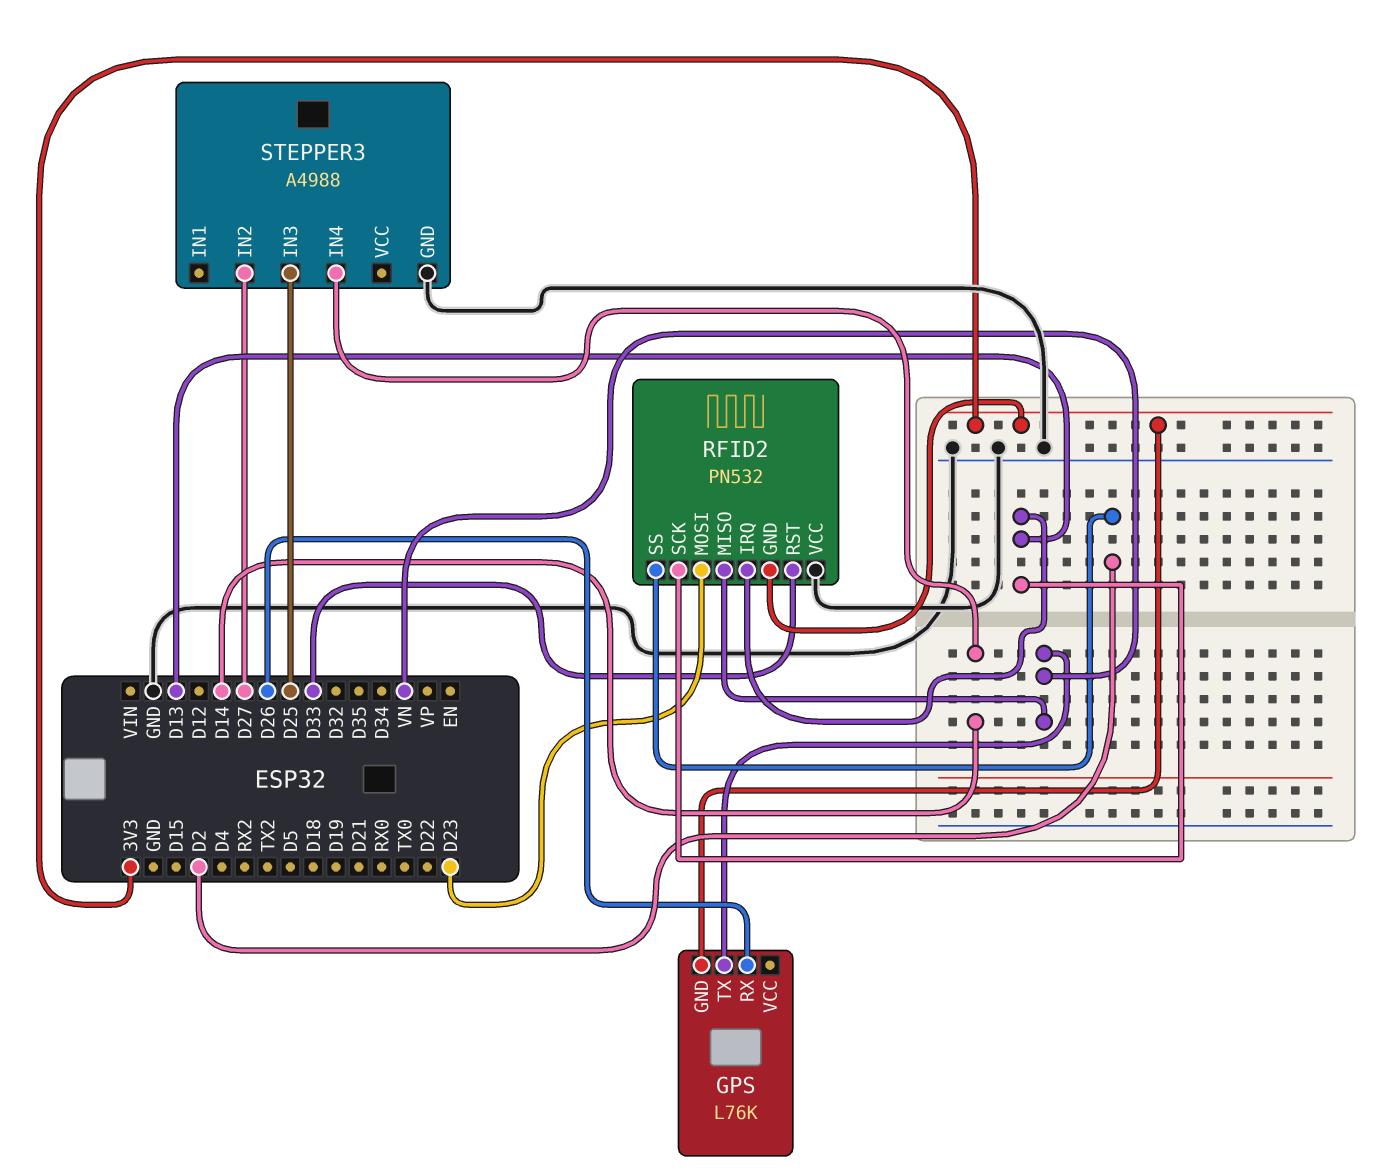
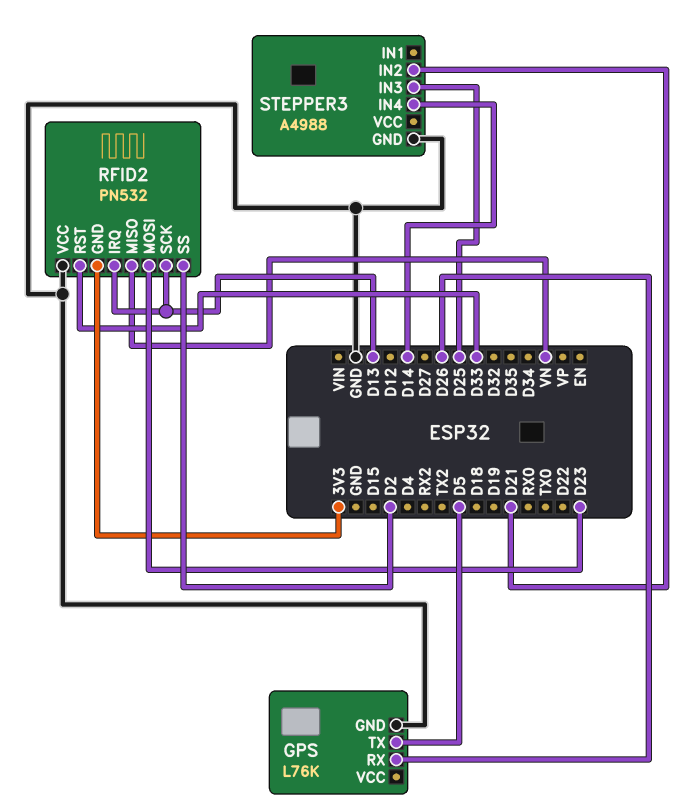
GPS pin GND: 3V3 -> GND
GPS pin TX: VN -> D5
STEPPER3 pin IN2: D27 -> D21

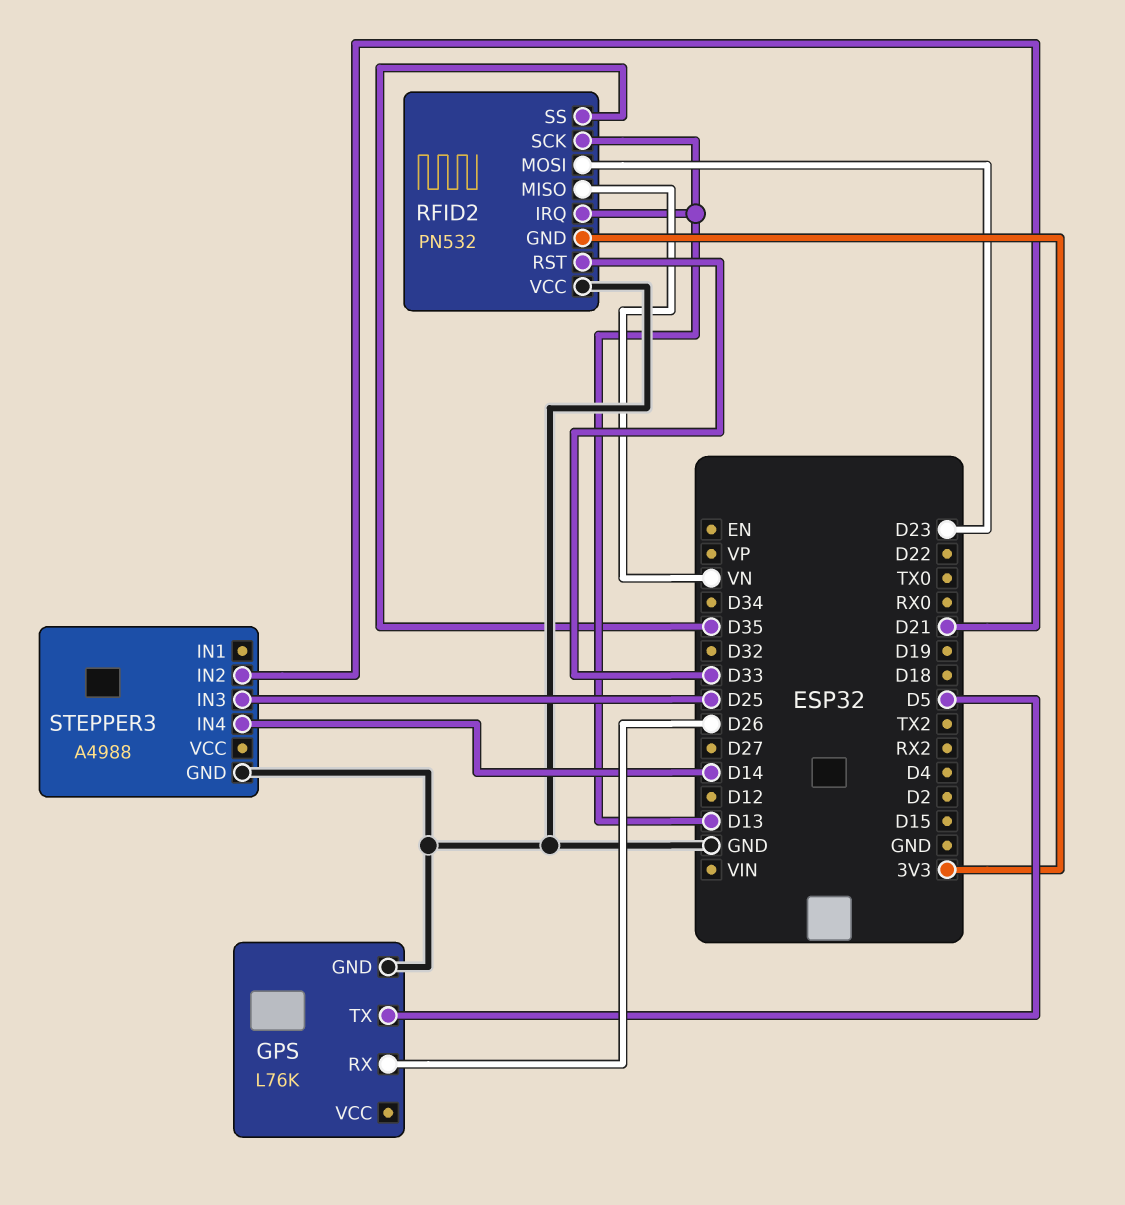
RFID2 pin SS: D2 -> D35

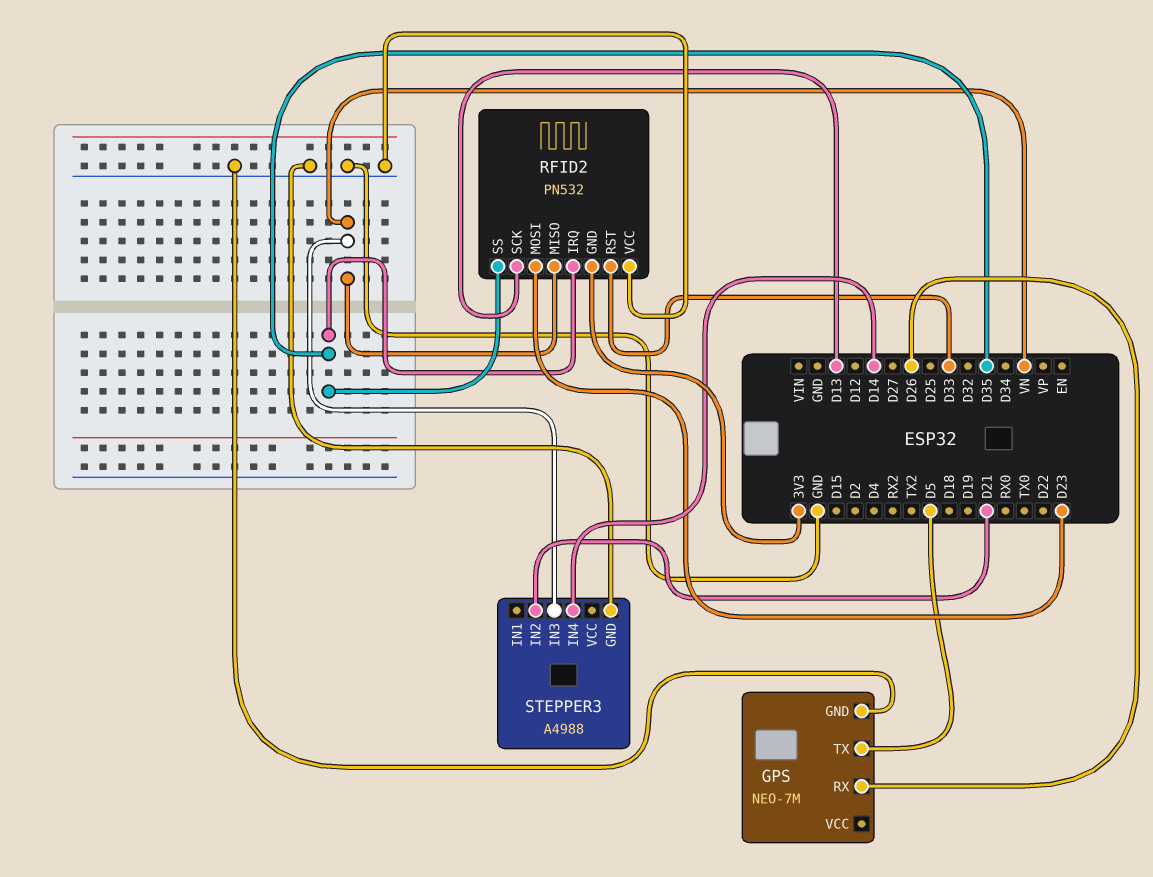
GPS: L76K -> NEO-7M
RFID2 pin IRQ: D13 -> D35
STEPPER3 pin IN3: D25 -> VN

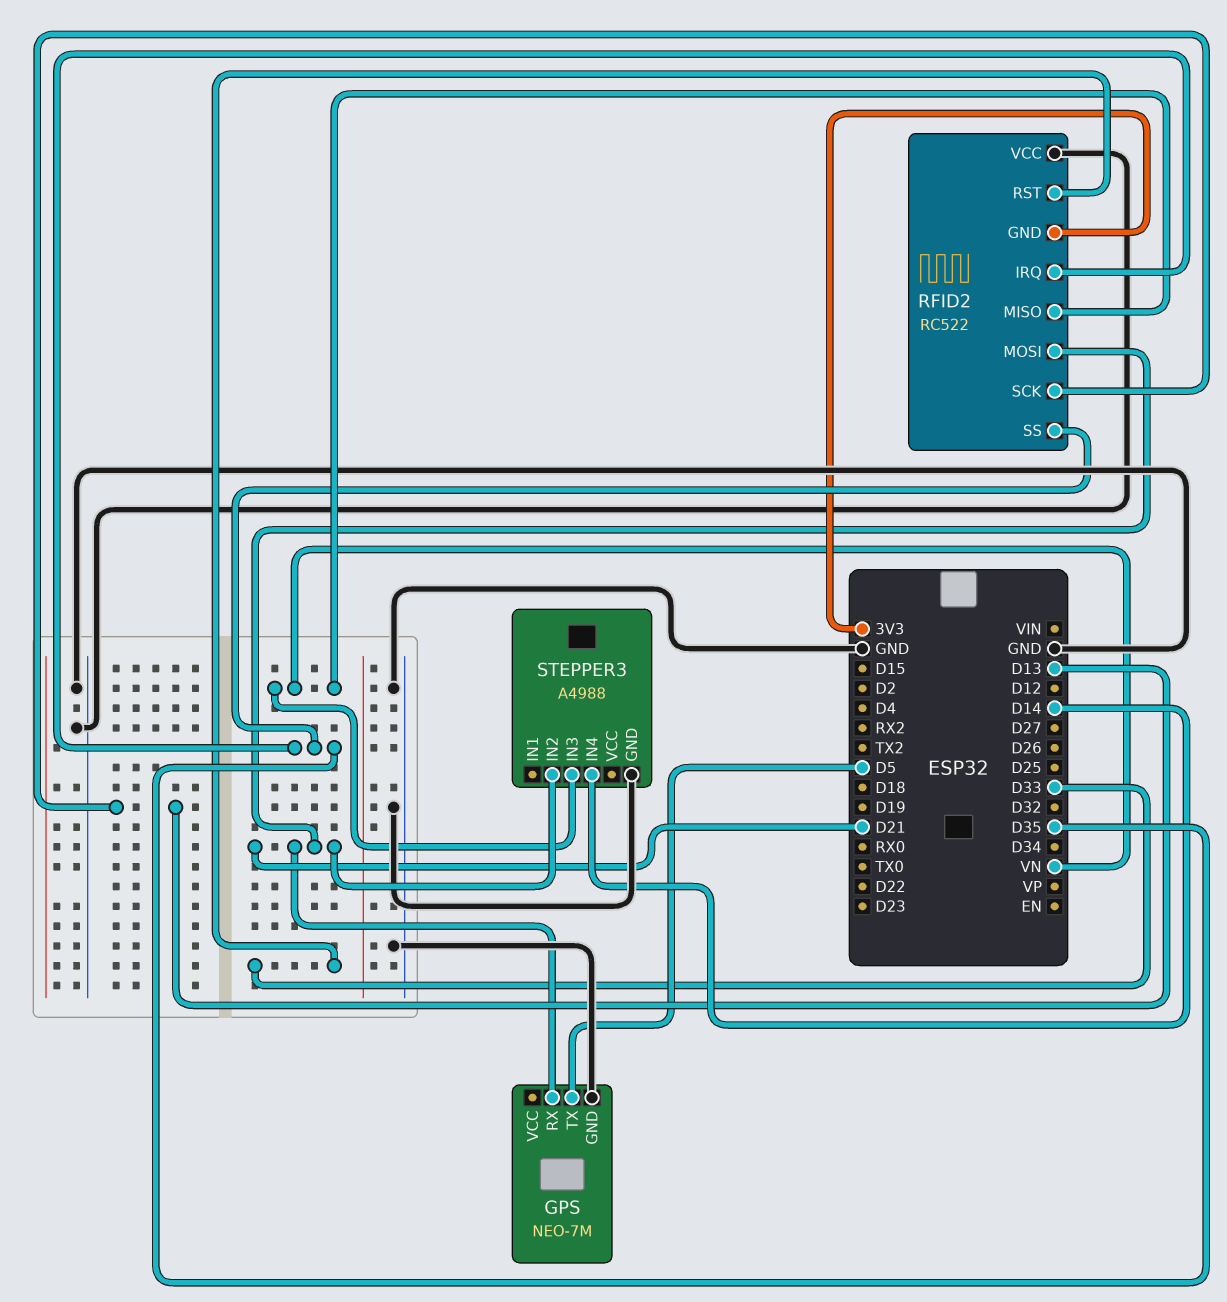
GPS pin RX: D26 -> D21
RFID2: PN532 -> RC522
RFID2 pin MOSI: D23 -> D21

